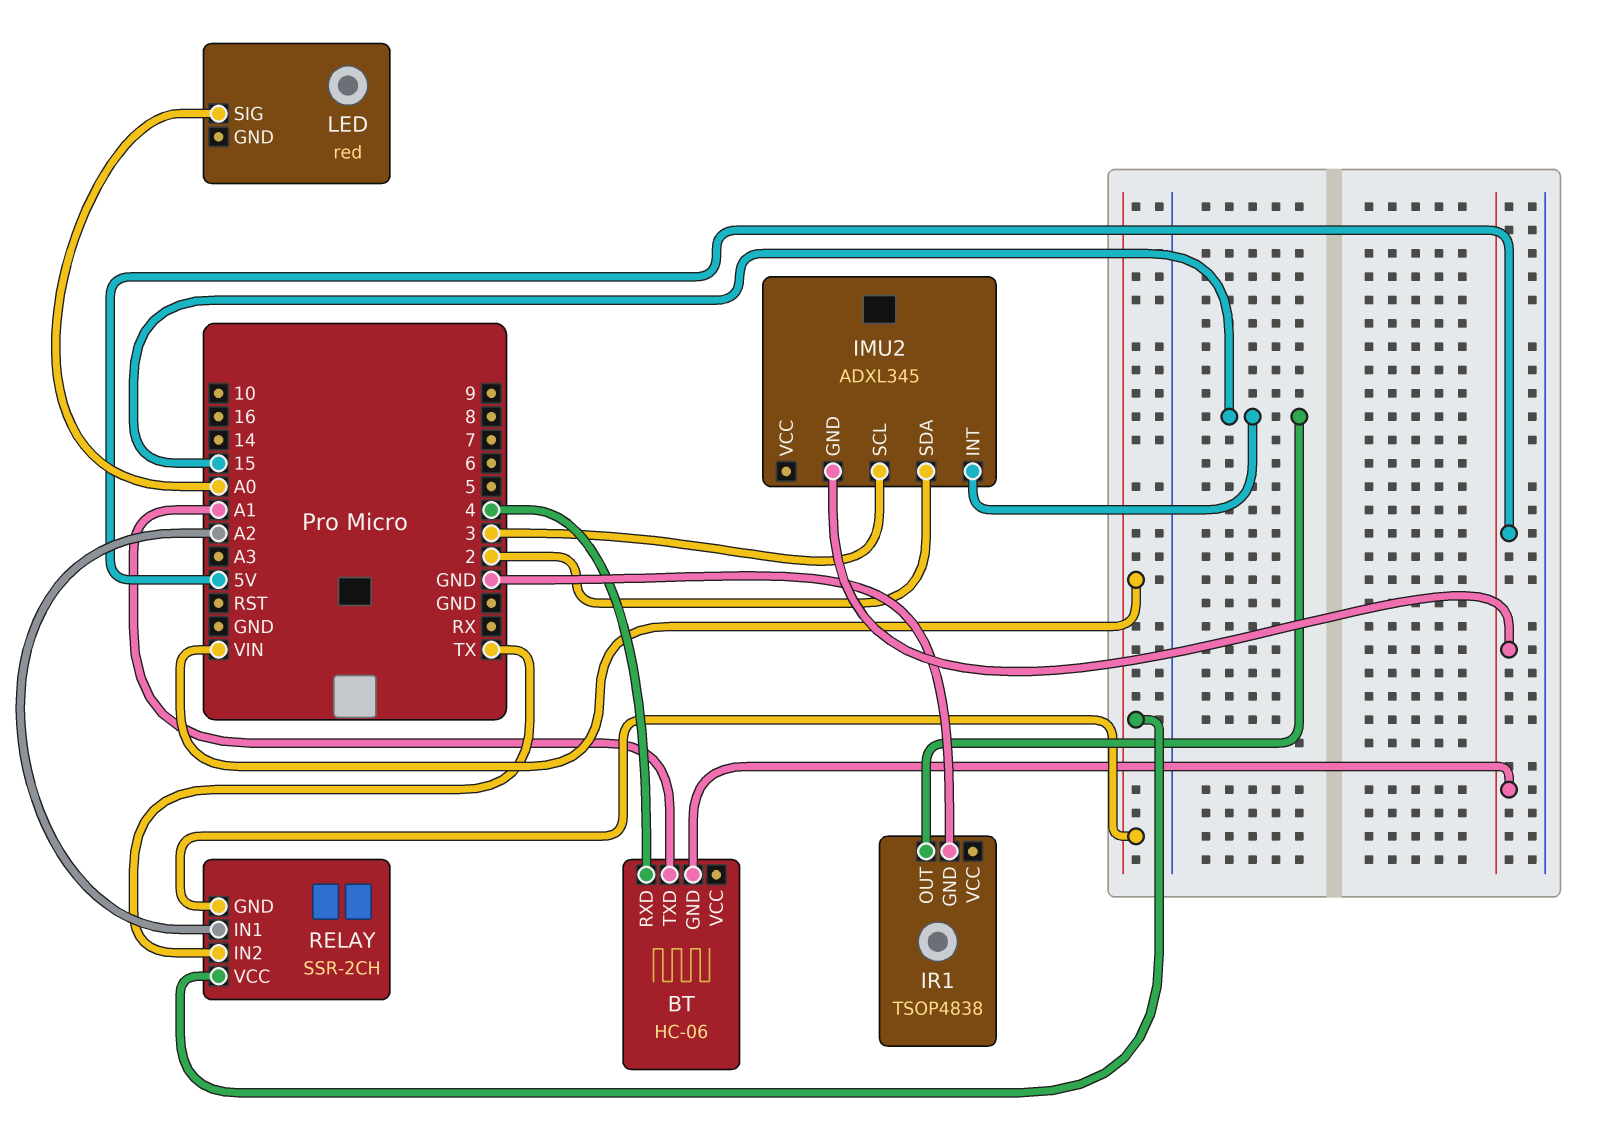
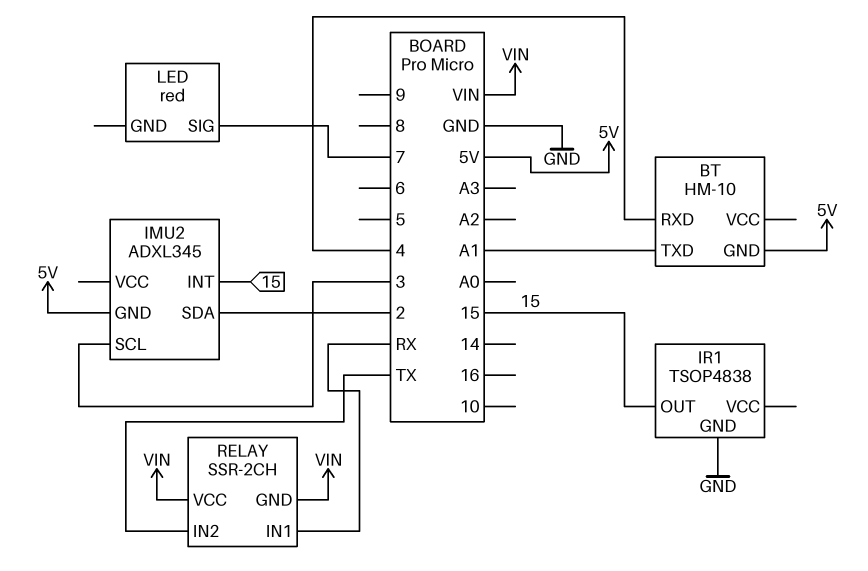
BT: HC-06 -> HM-10
LED pin SIG: A0 -> 7
RELAY pin IN1: A2 -> RX

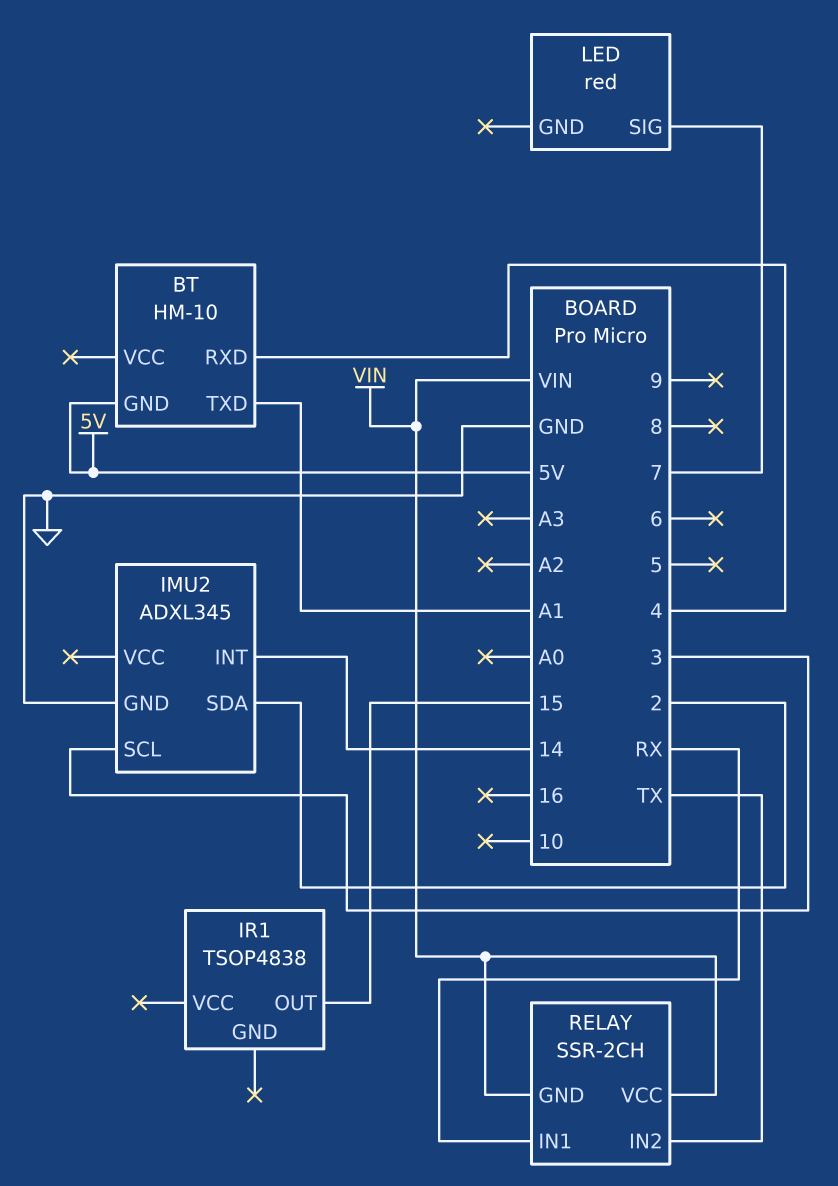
IMU2 pin GND: 5V -> GND
IMU2 pin INT: 15 -> 14
IR1 pin GND: GND -> none

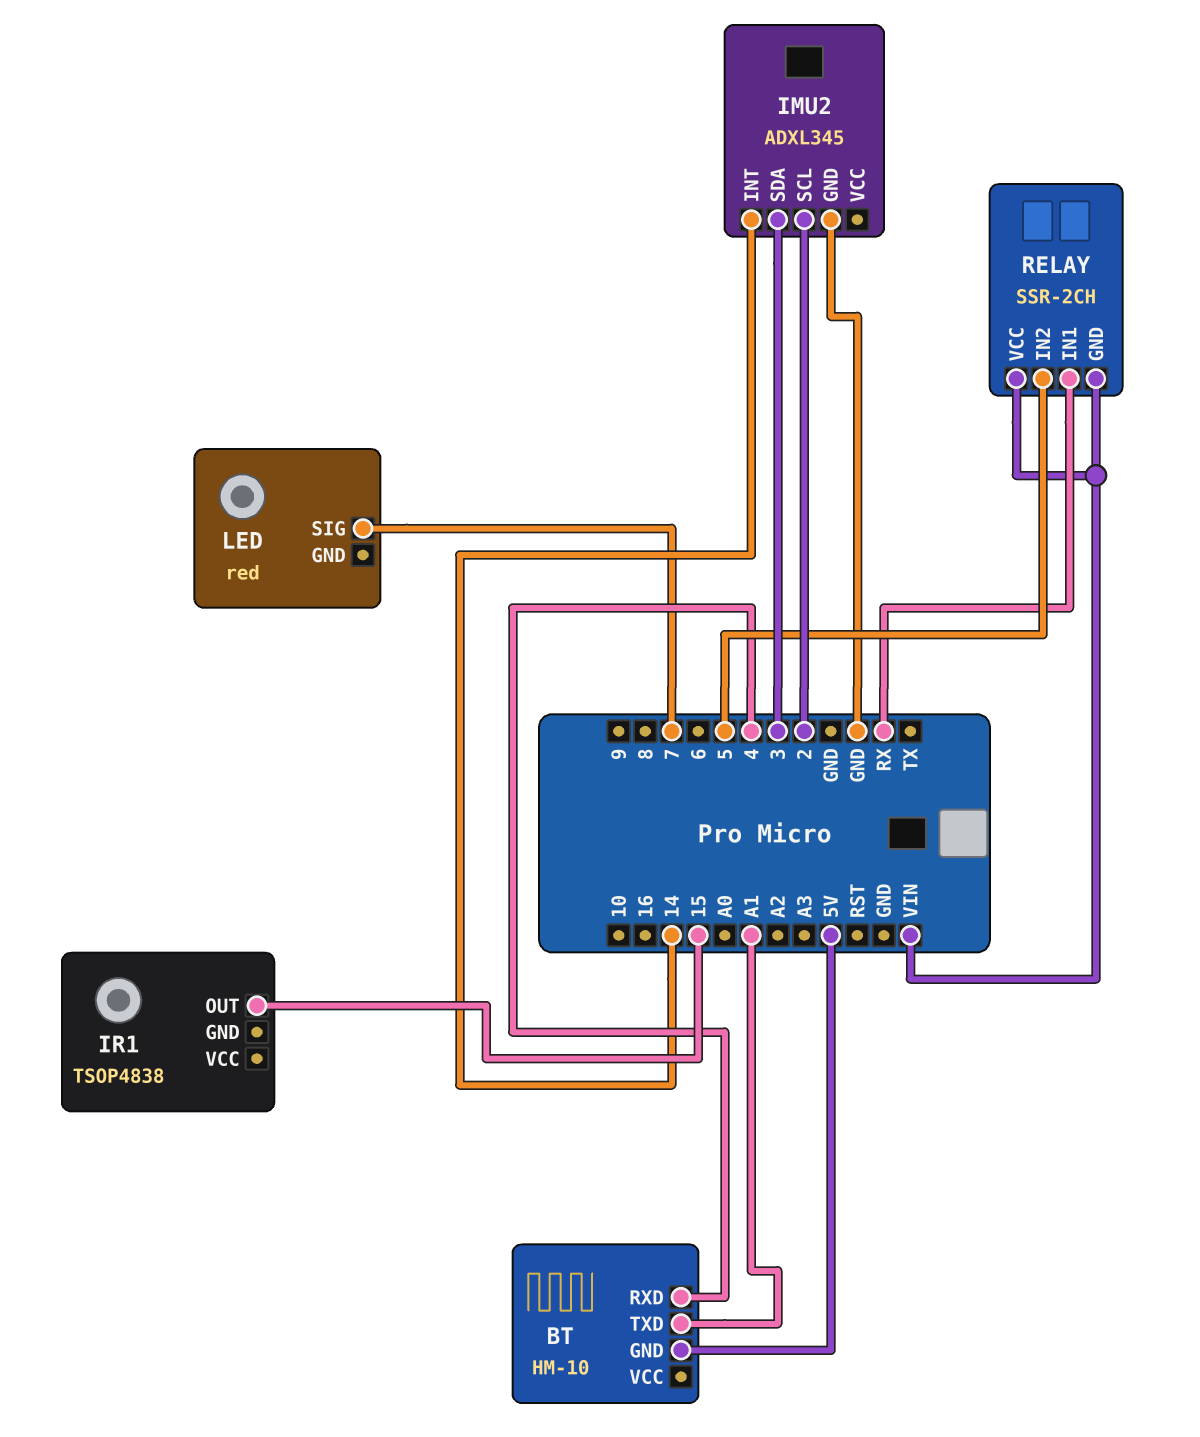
IMU2 pin SCL: 3 -> 2
IMU2 pin SDA: 2 -> 3
RELAY pin IN2: TX -> 5

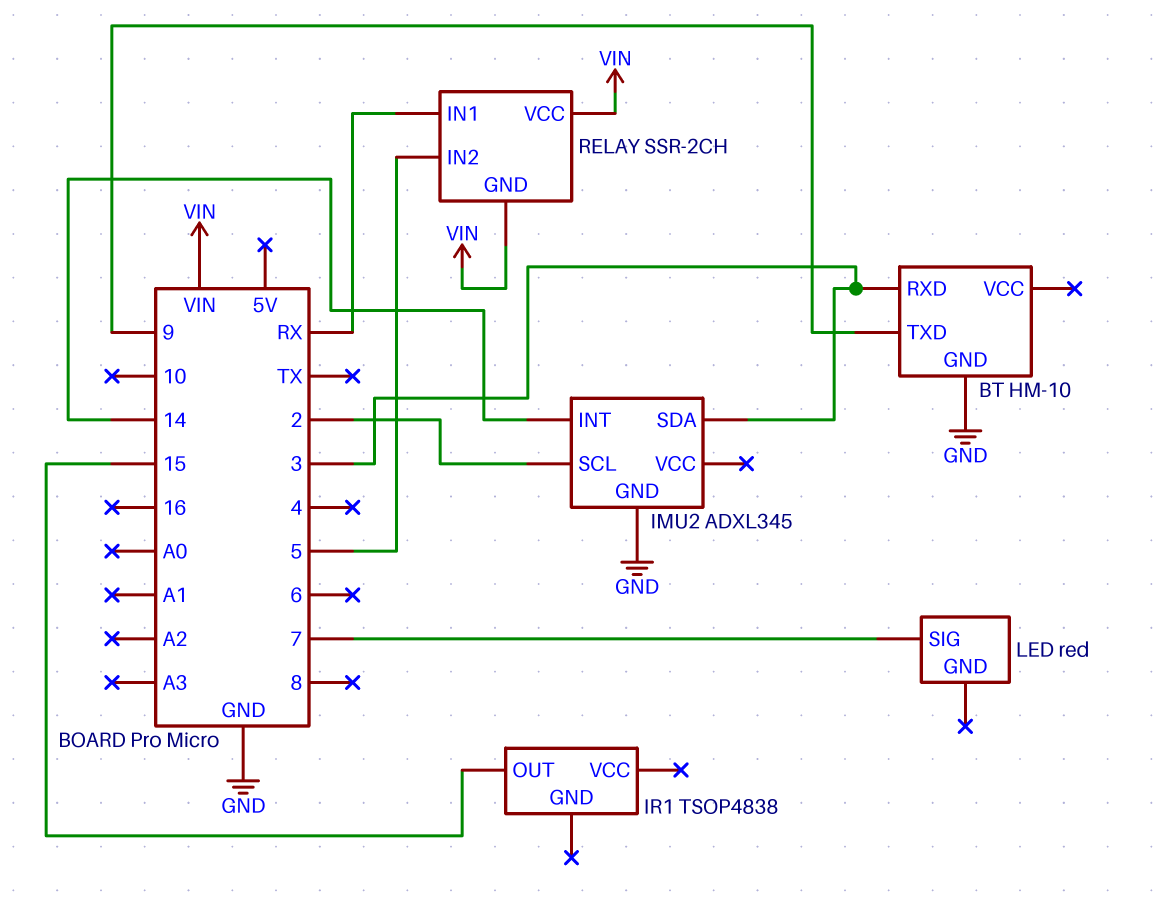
BT pin GND: 5V -> GND
BT pin RXD: 4 -> 3
BT pin TXD: A1 -> 9

